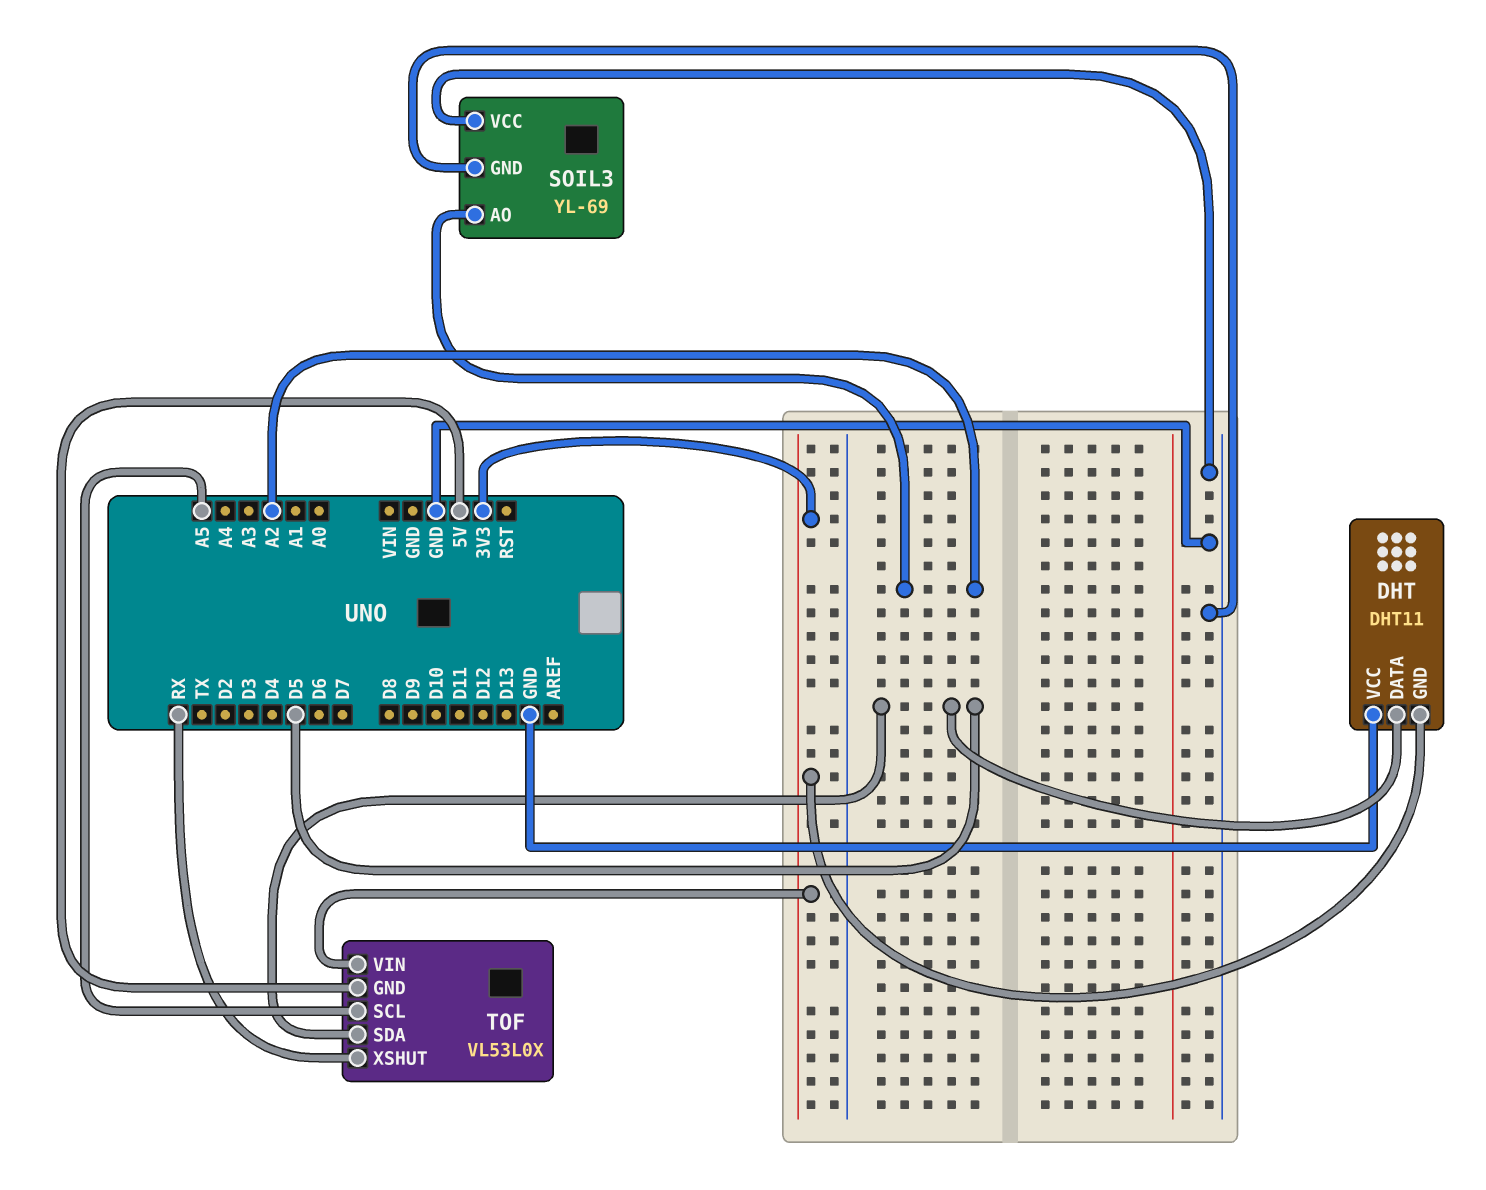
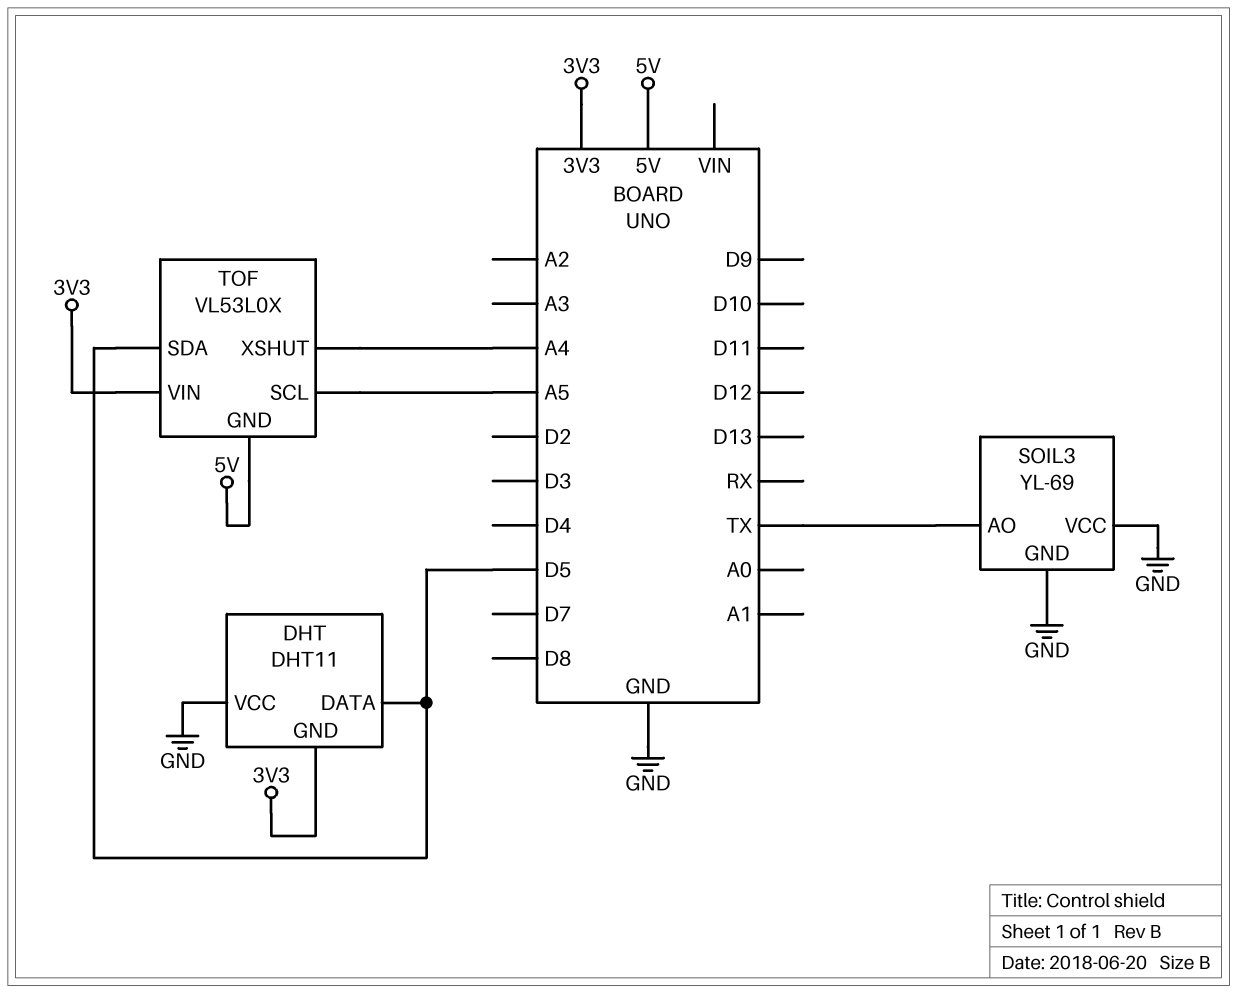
SOIL3 pin AO: A2 -> TX
TOF pin XSHUT: RX -> A4

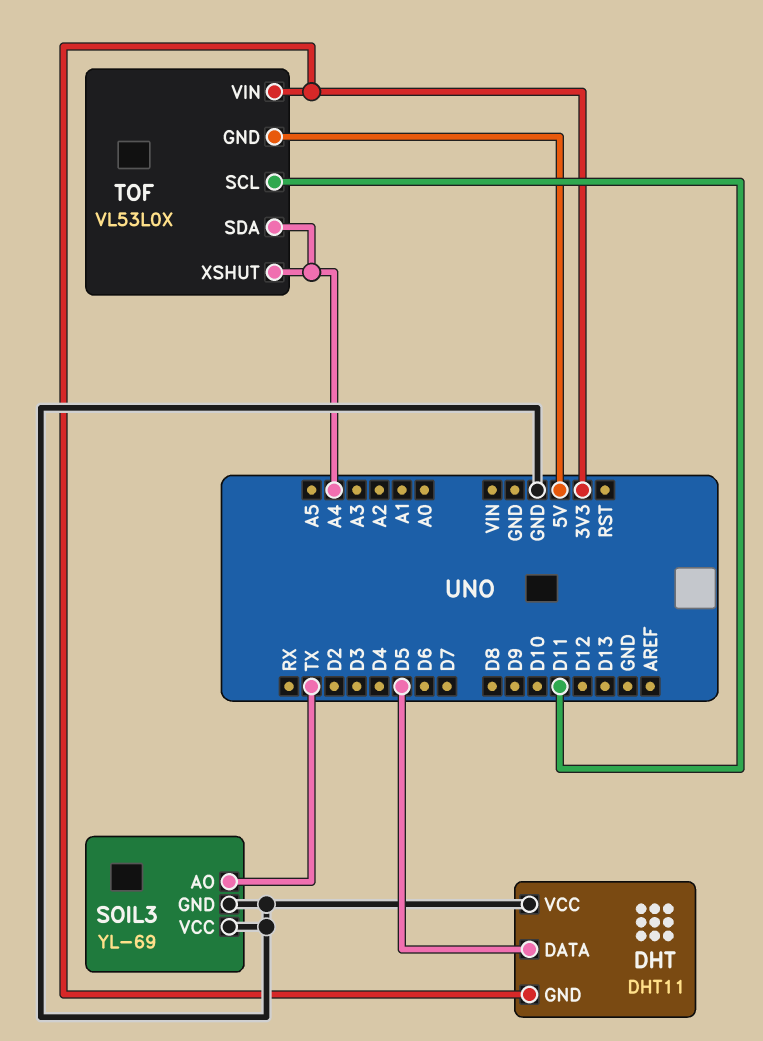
TOF pin SCL: A5 -> D11
TOF pin SDA: D5 -> A4

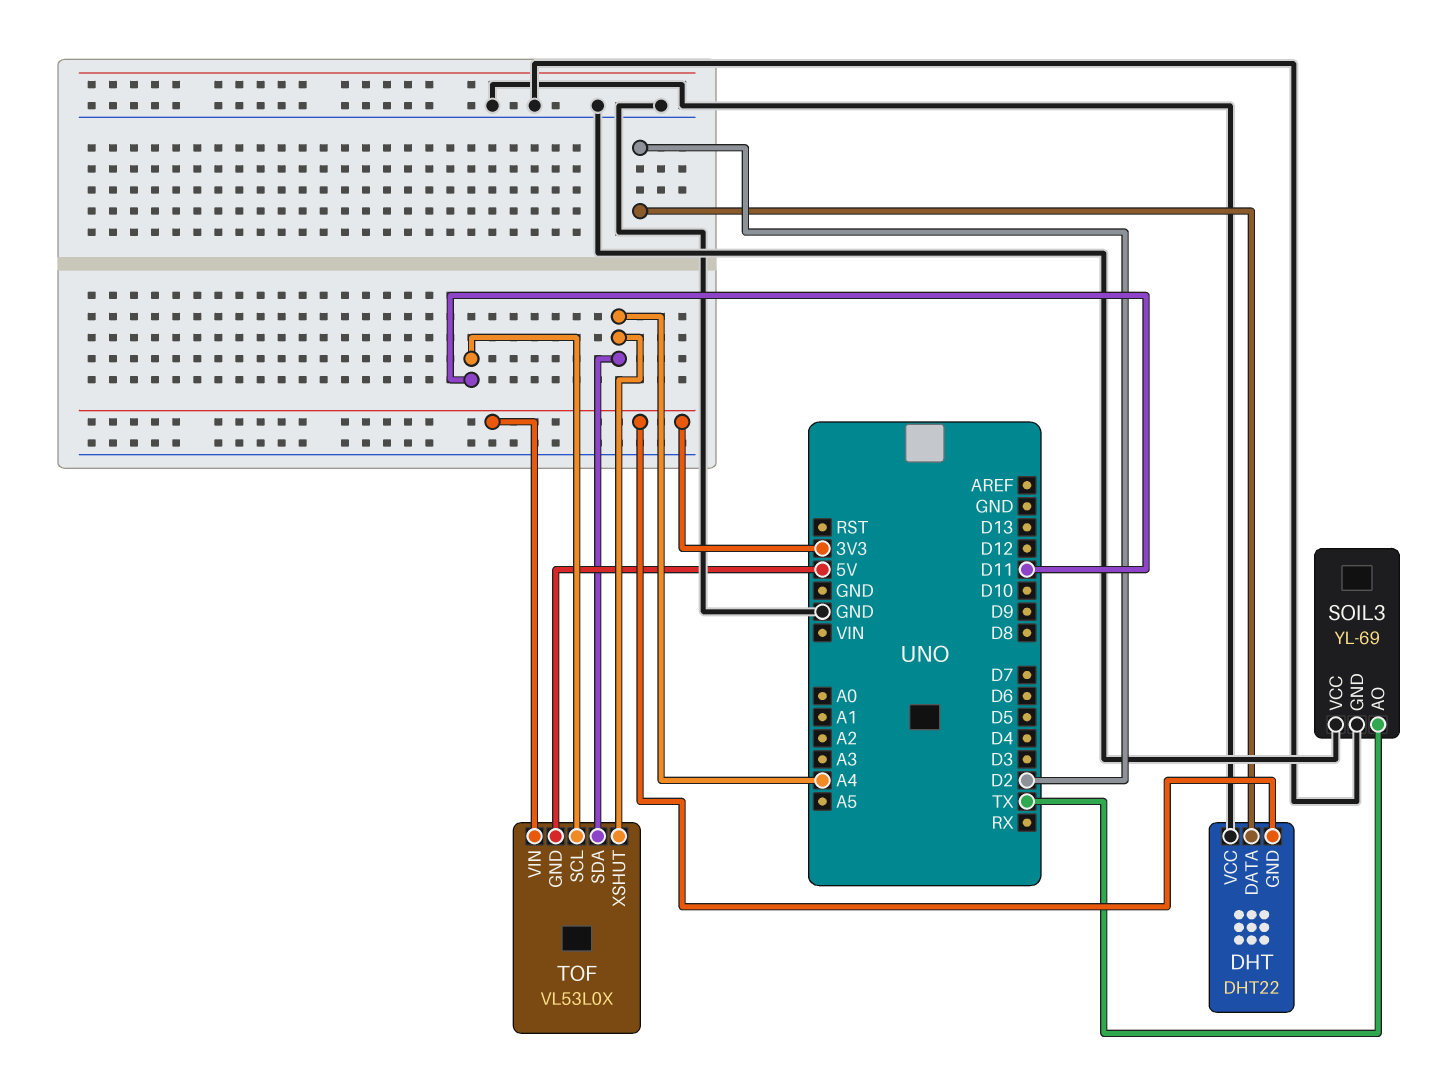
DHT: DHT11 -> DHT22
DHT pin DATA: D5 -> D2

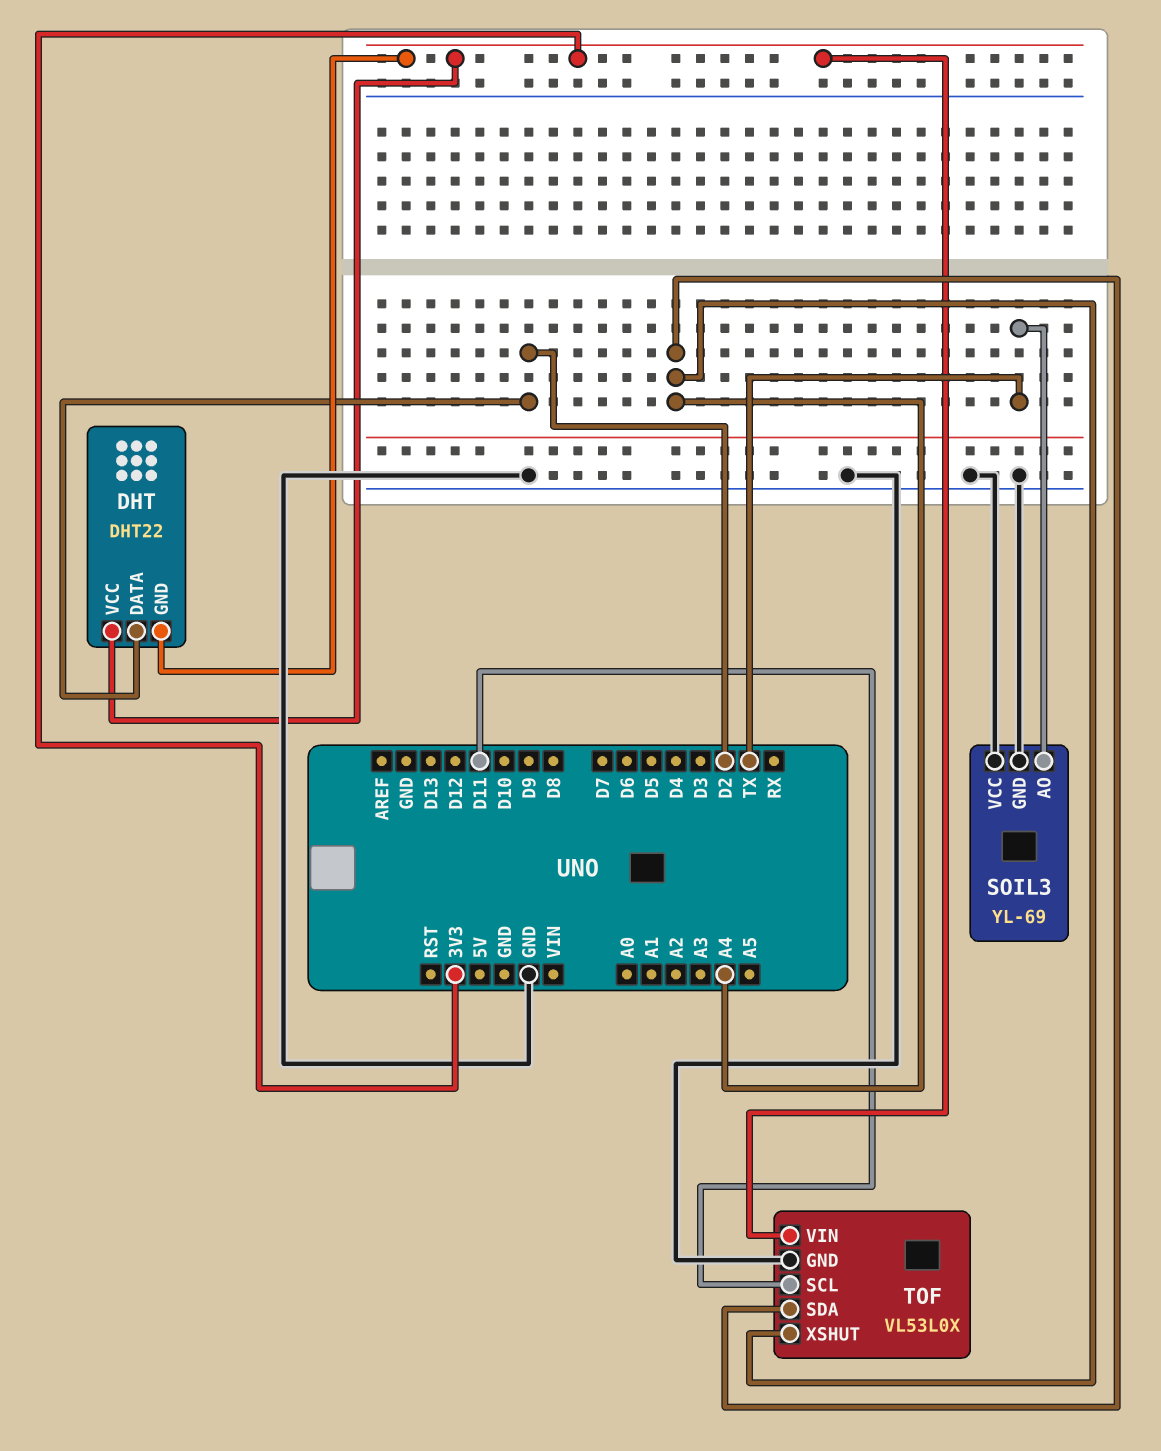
DHT pin VCC: GND -> 3V3
TOF pin GND: 5V -> GND

